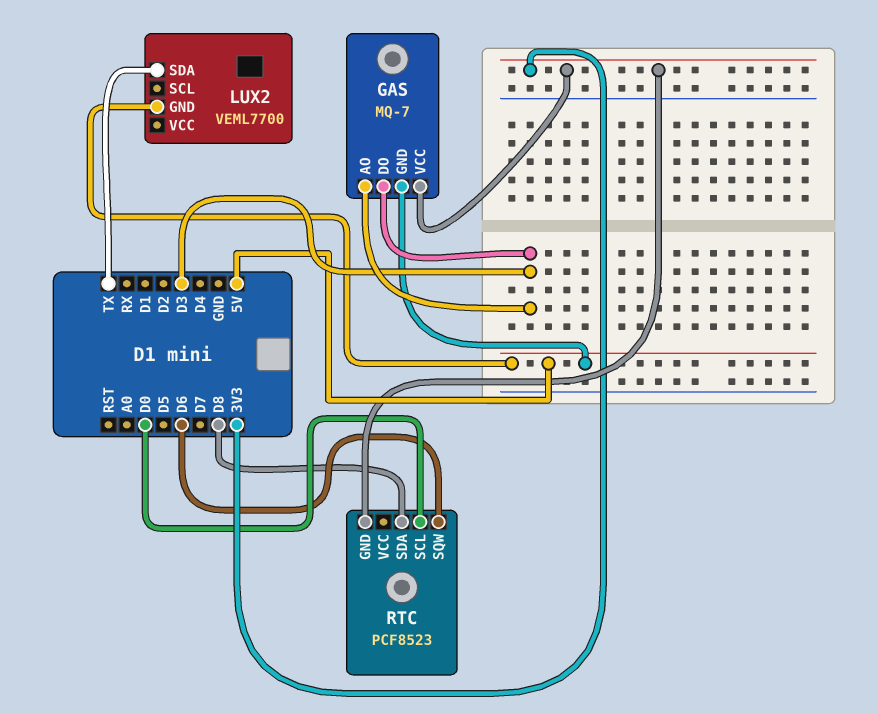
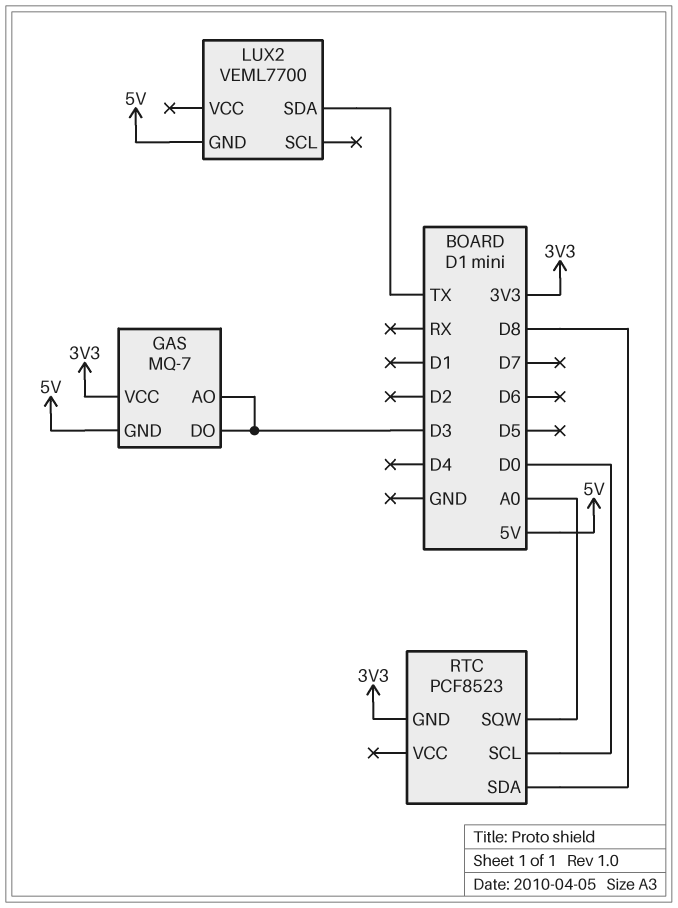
RTC pin SQW: D6 -> A0

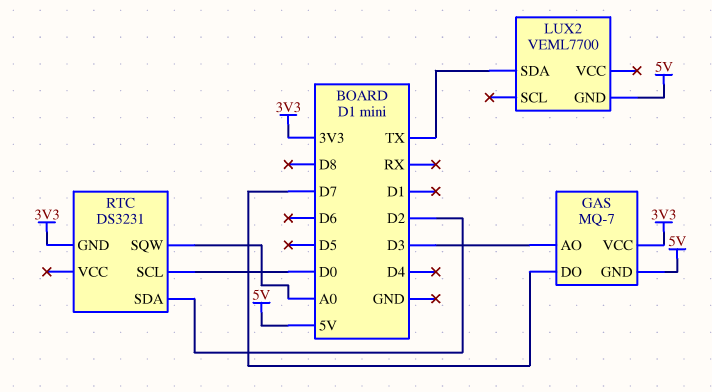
GAS pin DO: D3 -> D7
RTC: PCF8523 -> DS3231
RTC pin SDA: D8 -> D2

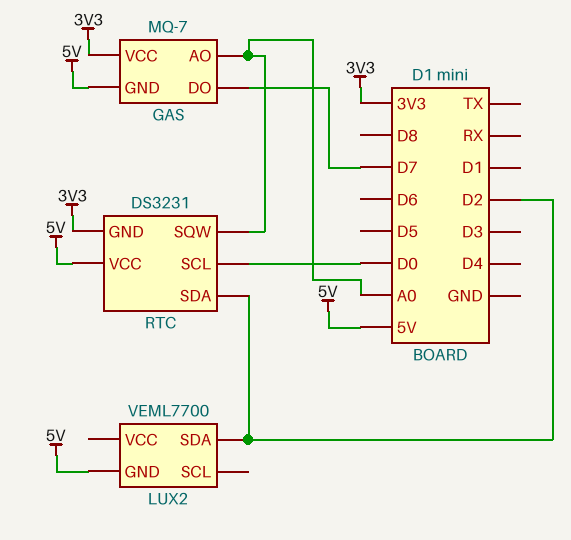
GAS pin AO: D3 -> A0
LUX2 pin SDA: TX -> D2
RTC pin VCC: none -> 5V

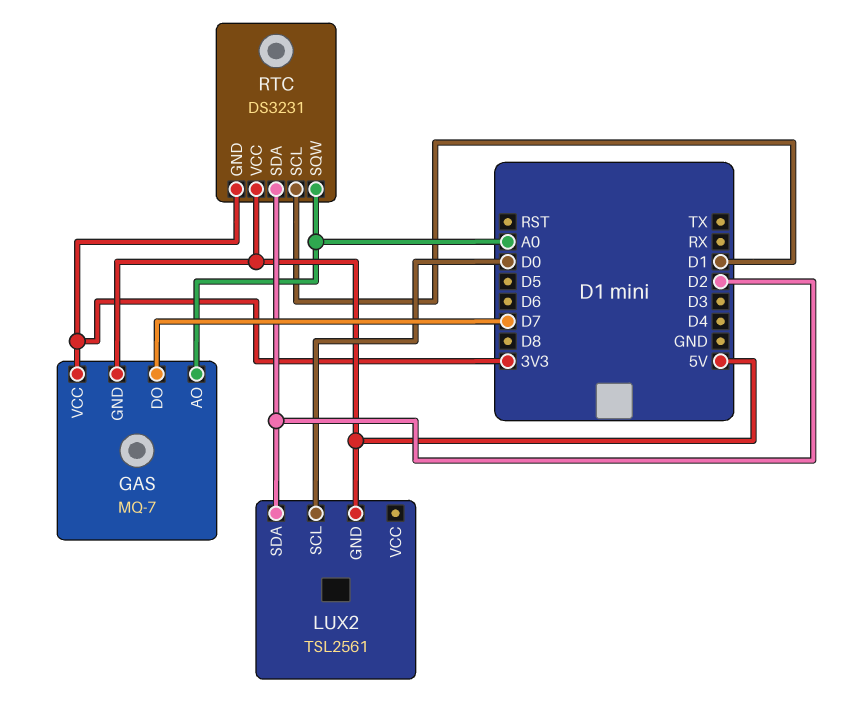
LUX2: VEML7700 -> TSL2561
LUX2 pin SCL: none -> D0
RTC pin SCL: D0 -> D1

